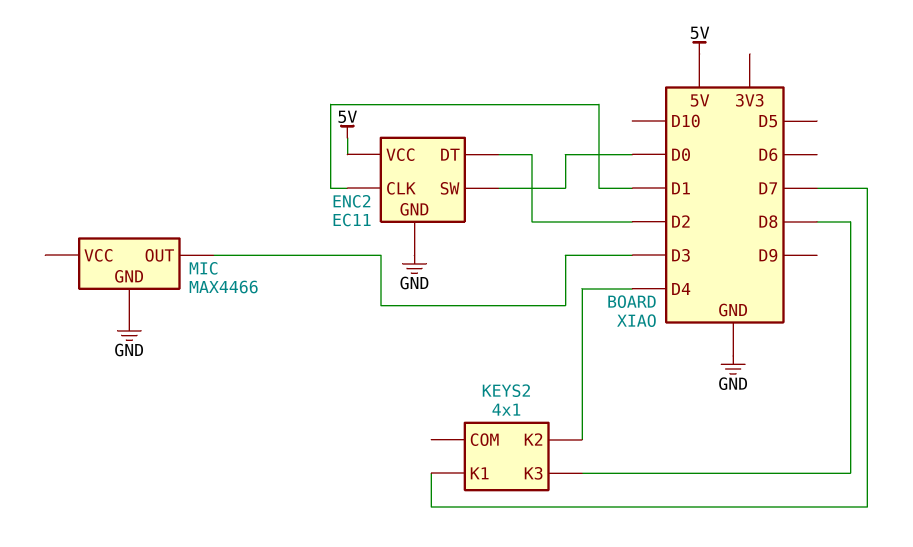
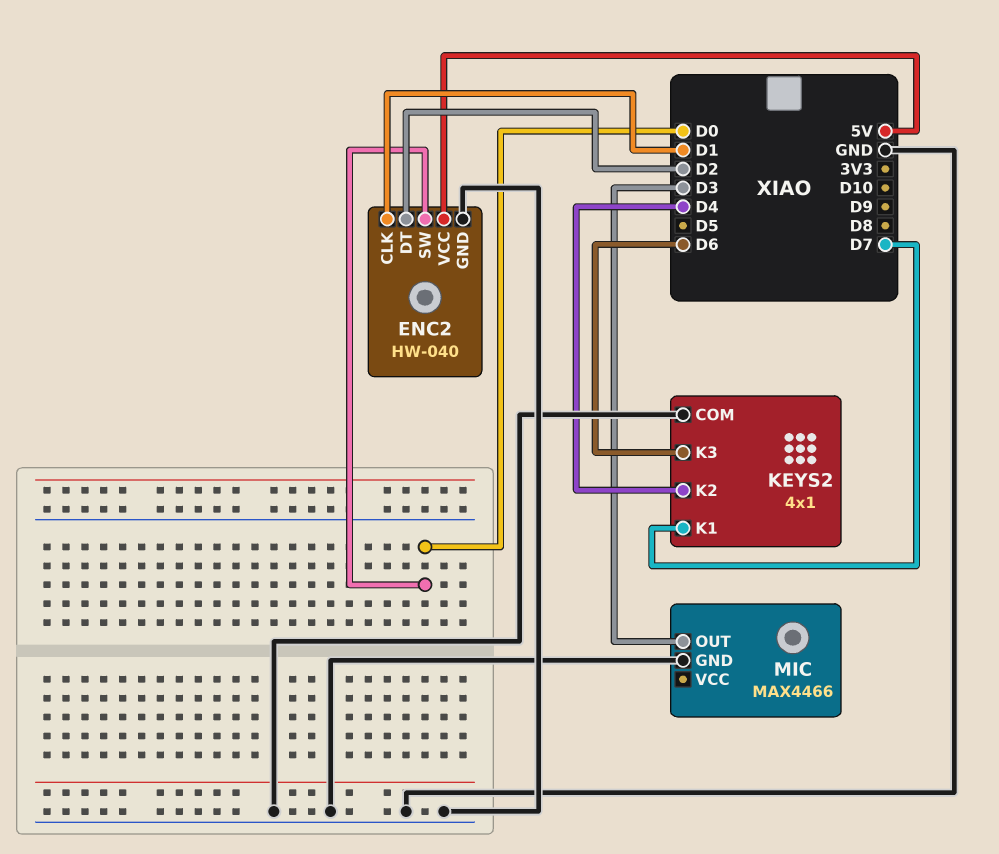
ENC2: EC11 -> HW-040
KEYS2 pin COM: none -> GND
KEYS2 pin K3: D8 -> D6

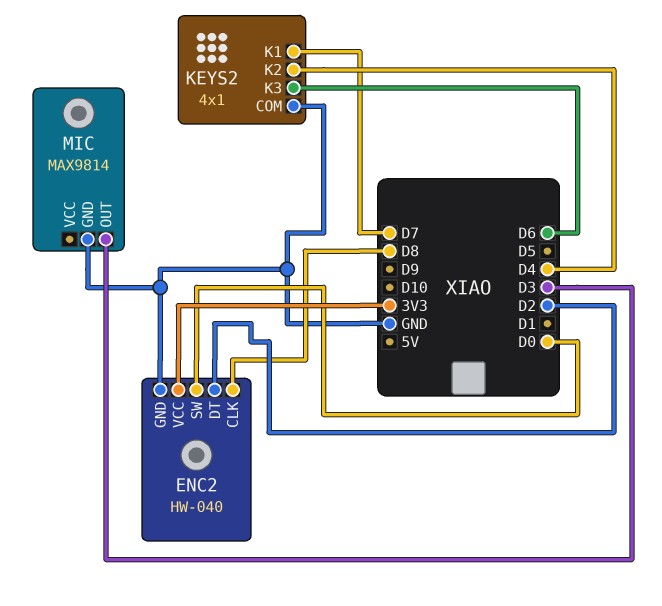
ENC2 pin CLK: D1 -> D8
ENC2 pin VCC: 5V -> 3V3
MIC: MAX4466 -> MAX9814

